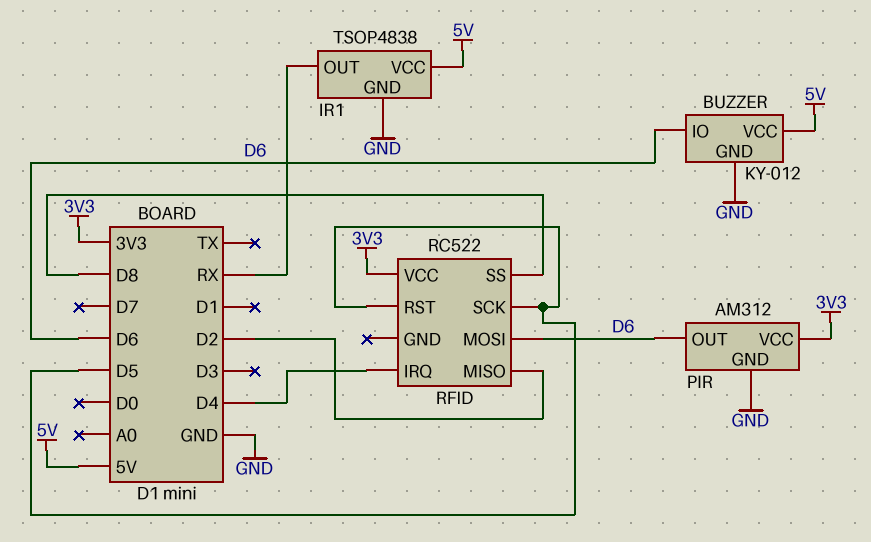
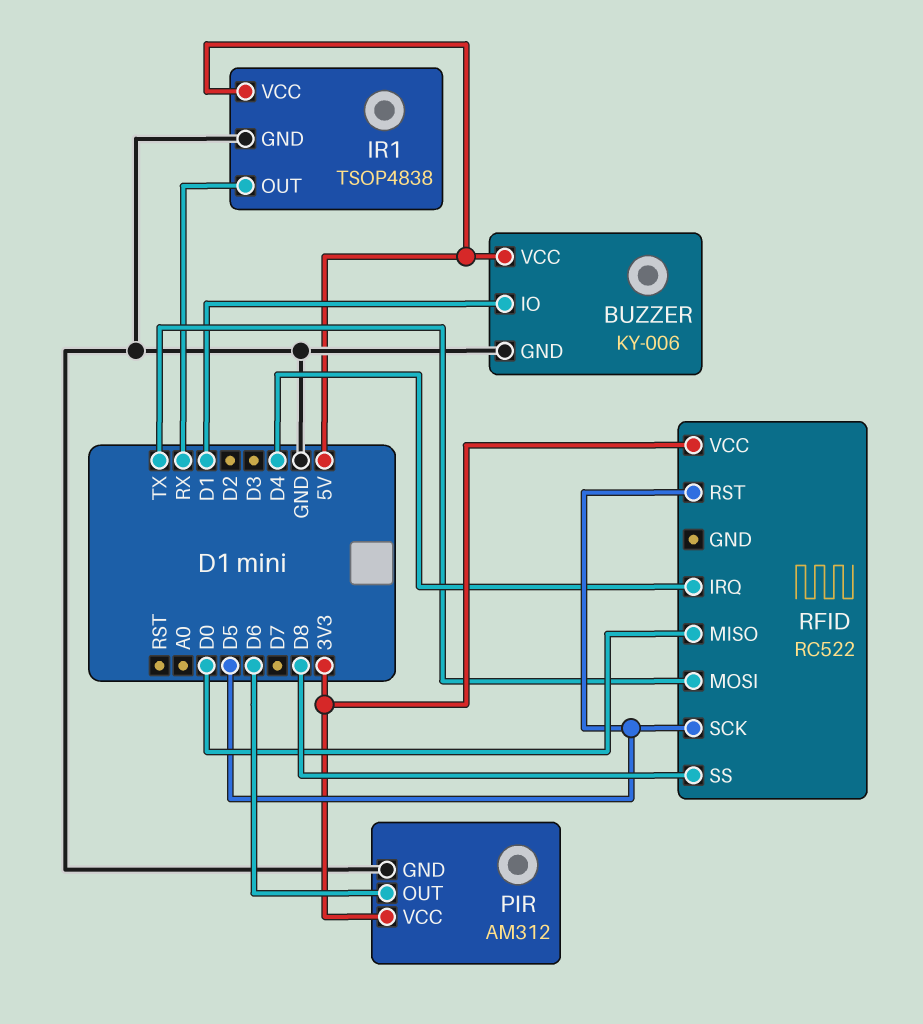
BUZZER: KY-012 -> KY-006
BUZZER pin IO: D6 -> D1
RFID pin MISO: D2 -> D0
RFID pin MOSI: D6 -> TX

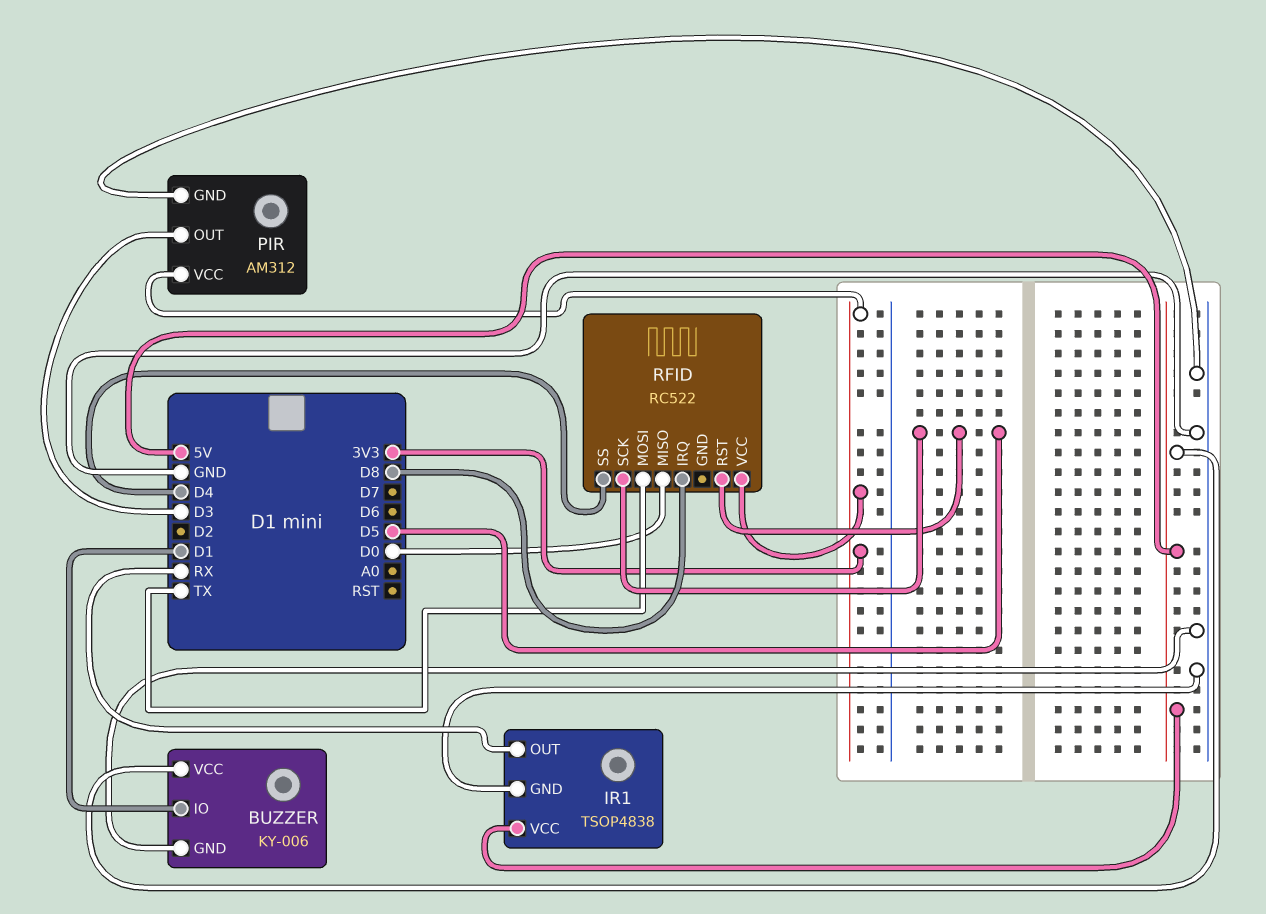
PIR pin OUT: D6 -> D3
RFID pin IRQ: D4 -> D8
RFID pin SS: D8 -> D4

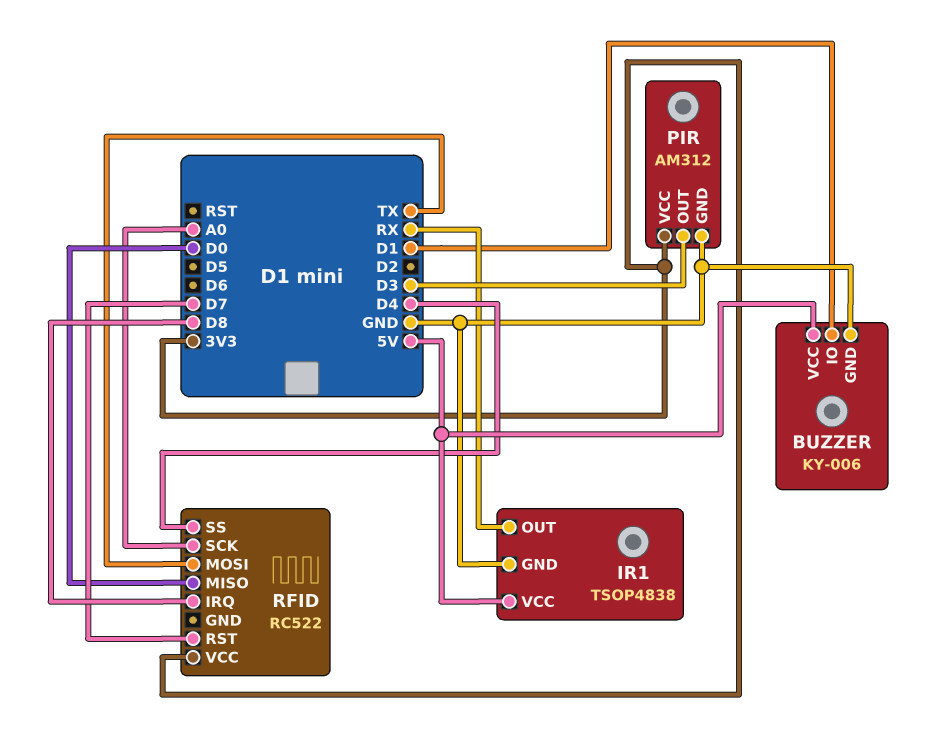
RFID pin RST: D5 -> D7
RFID pin SCK: D5 -> A0

